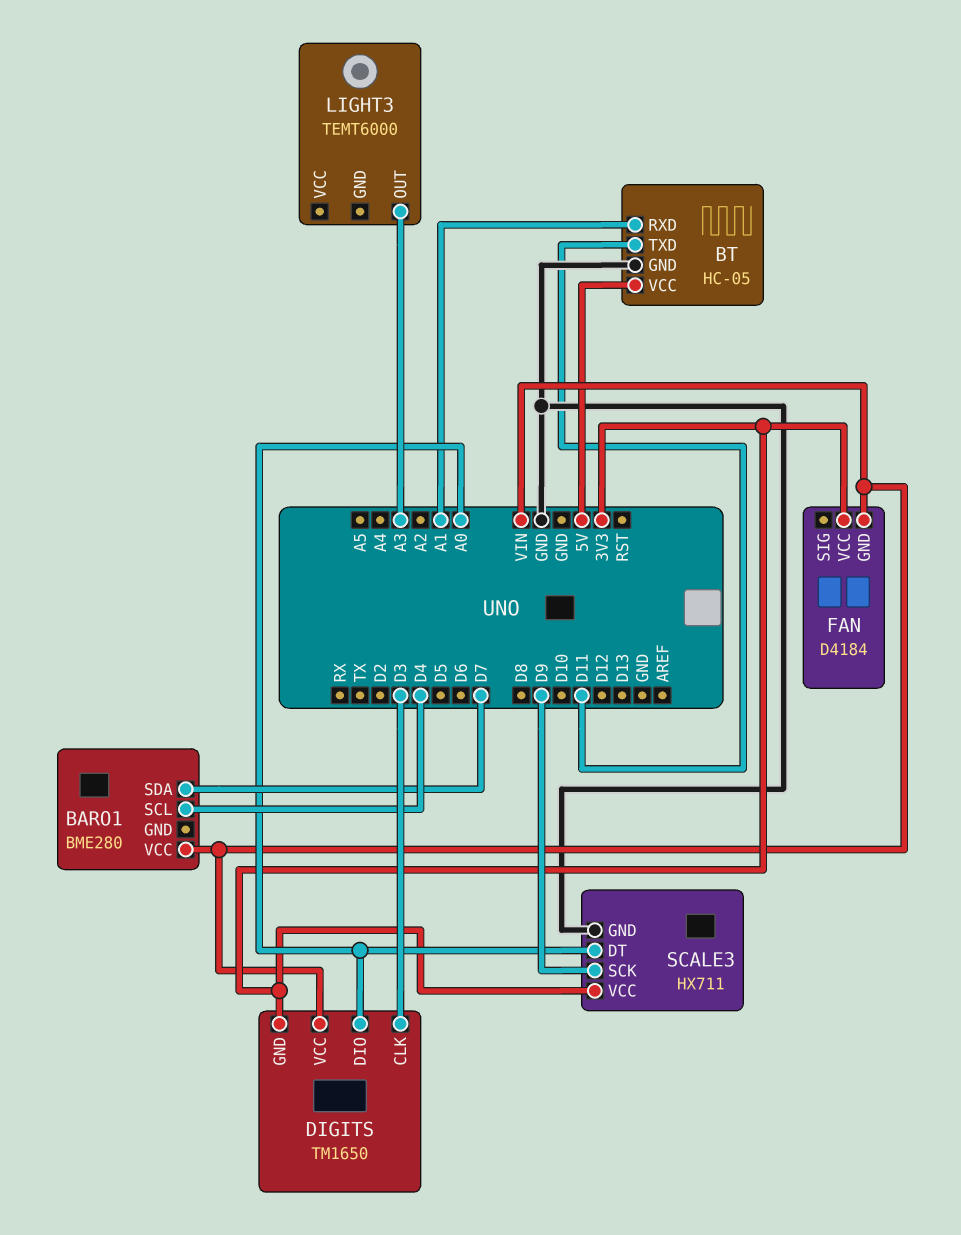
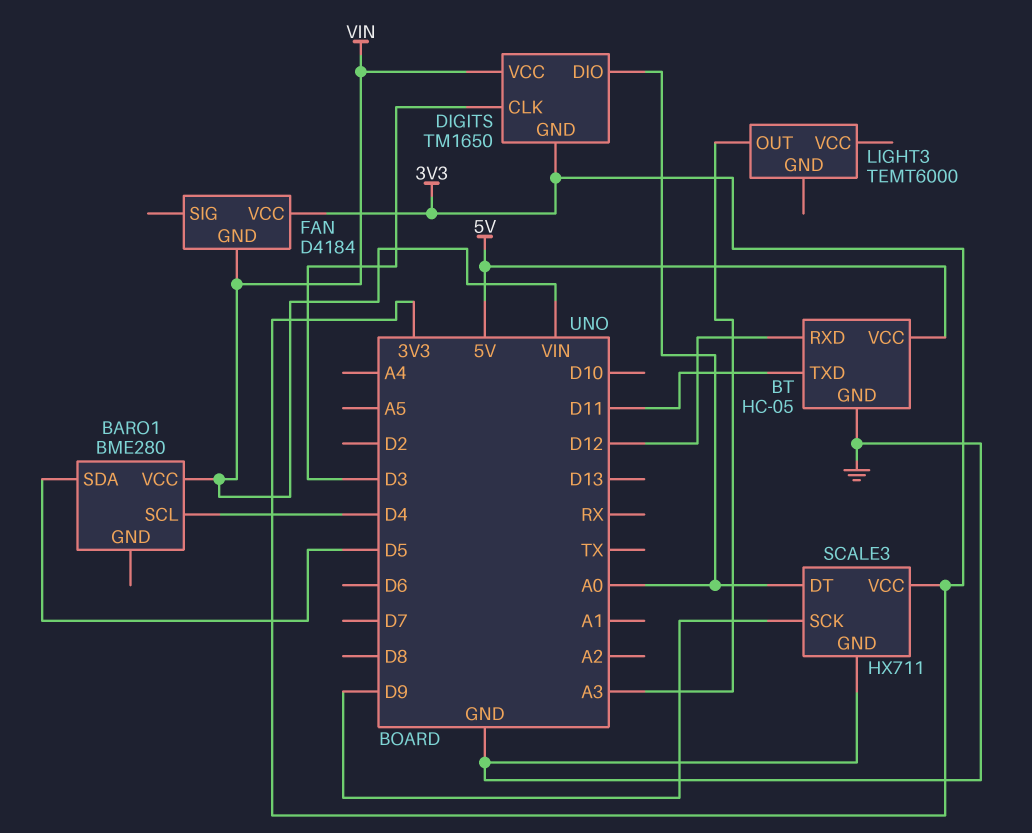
BARO1 pin SDA: D7 -> D5
BT pin RXD: A1 -> D12

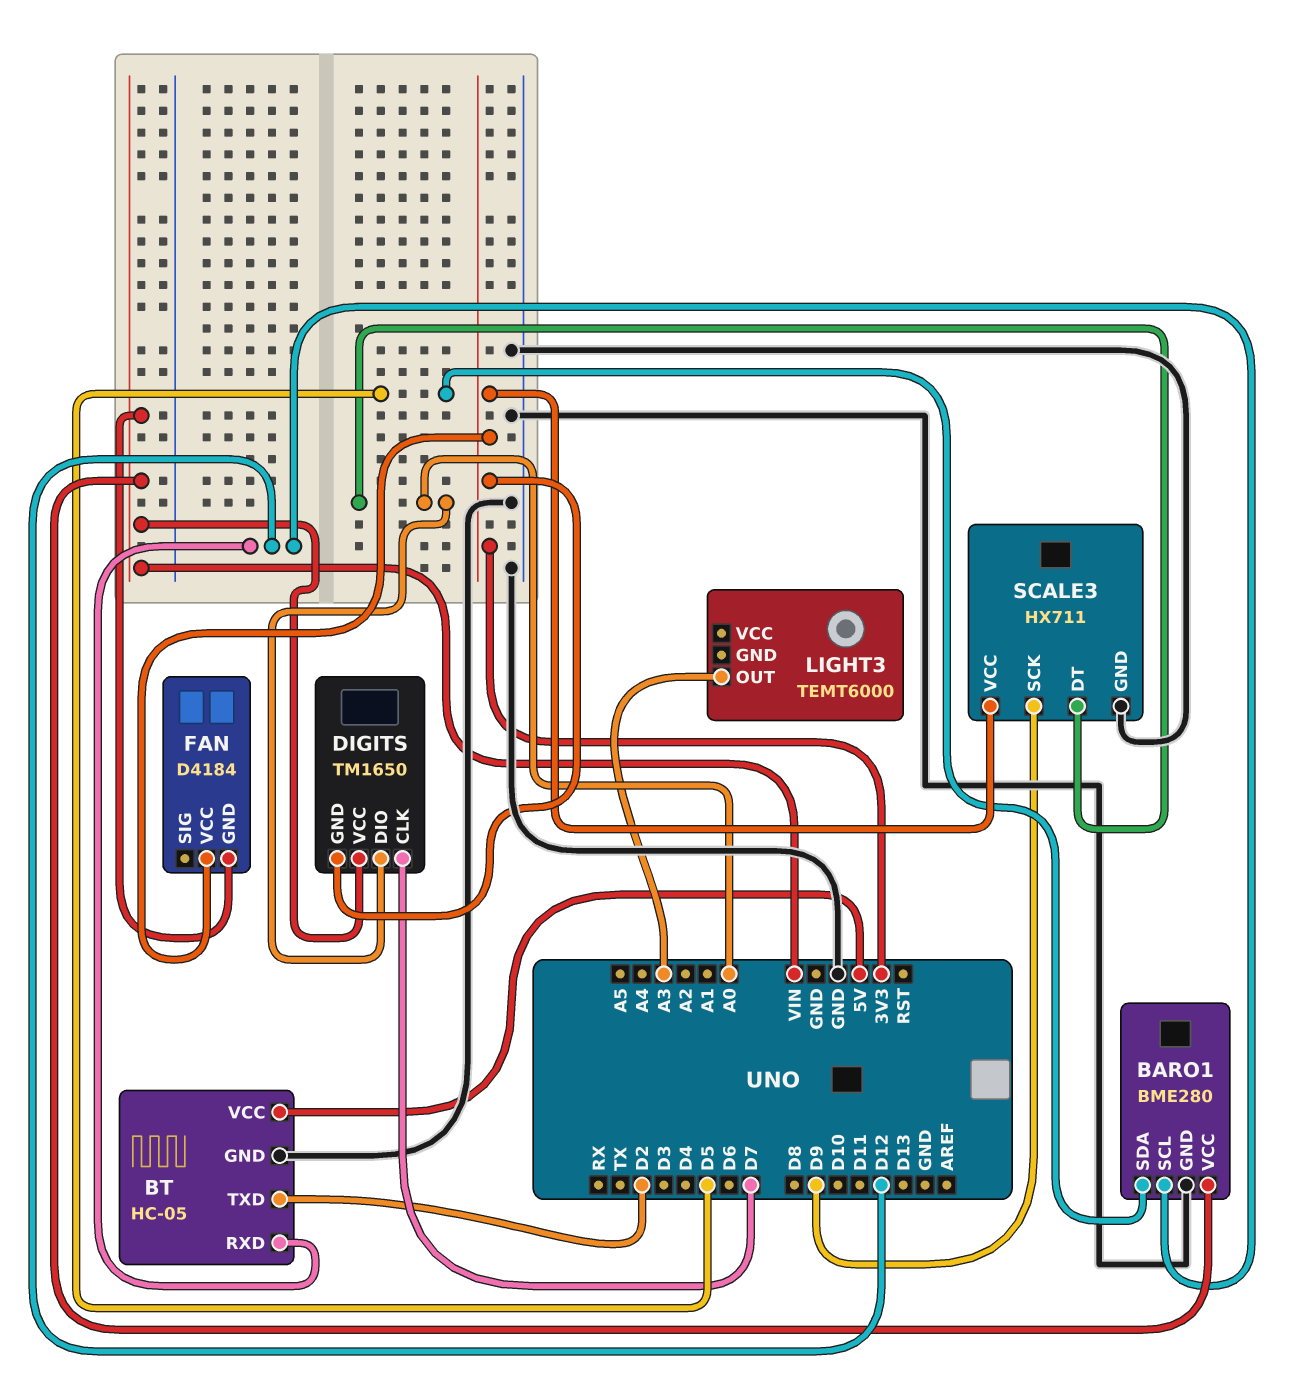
BARO1 pin GND: none -> GND
BARO1 pin SCL: D4 -> D12
BT pin TXD: D11 -> D2
DIGITS pin CLK: D3 -> D7

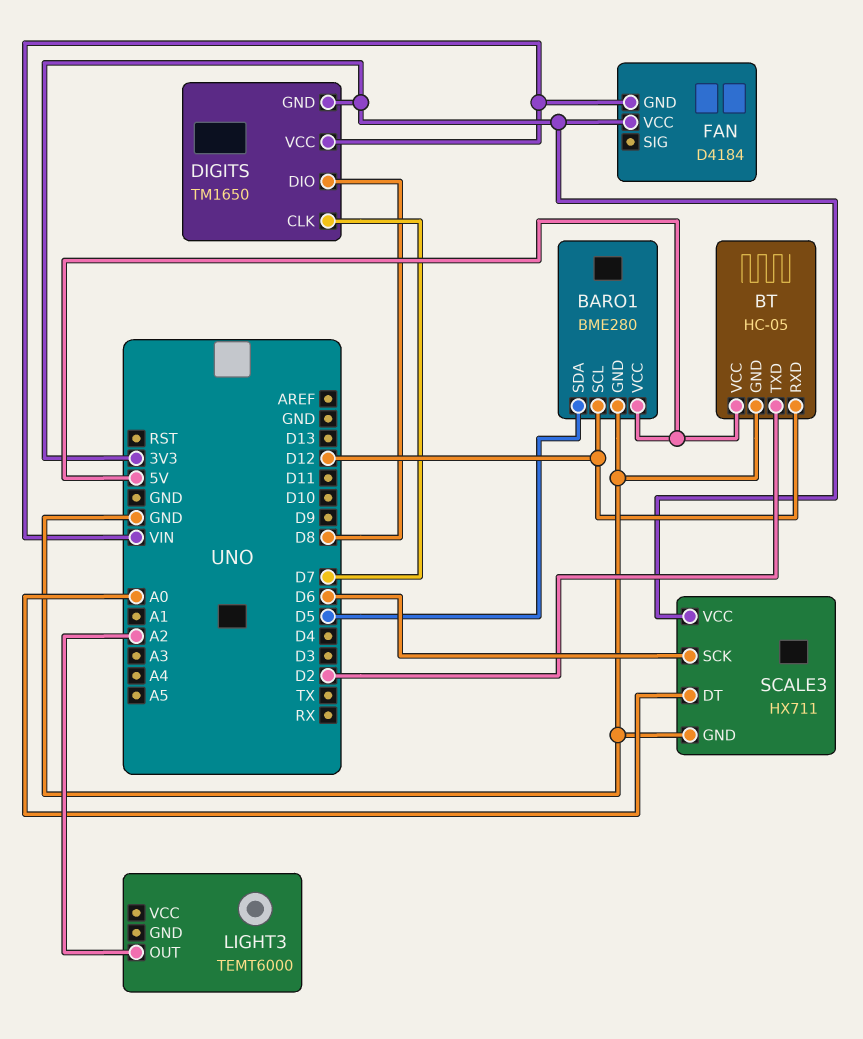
BARO1 pin VCC: VIN -> 5V
DIGITS pin DIO: A0 -> D8
LIGHT3 pin OUT: A3 -> A2
SCALE3 pin SCK: D9 -> D6

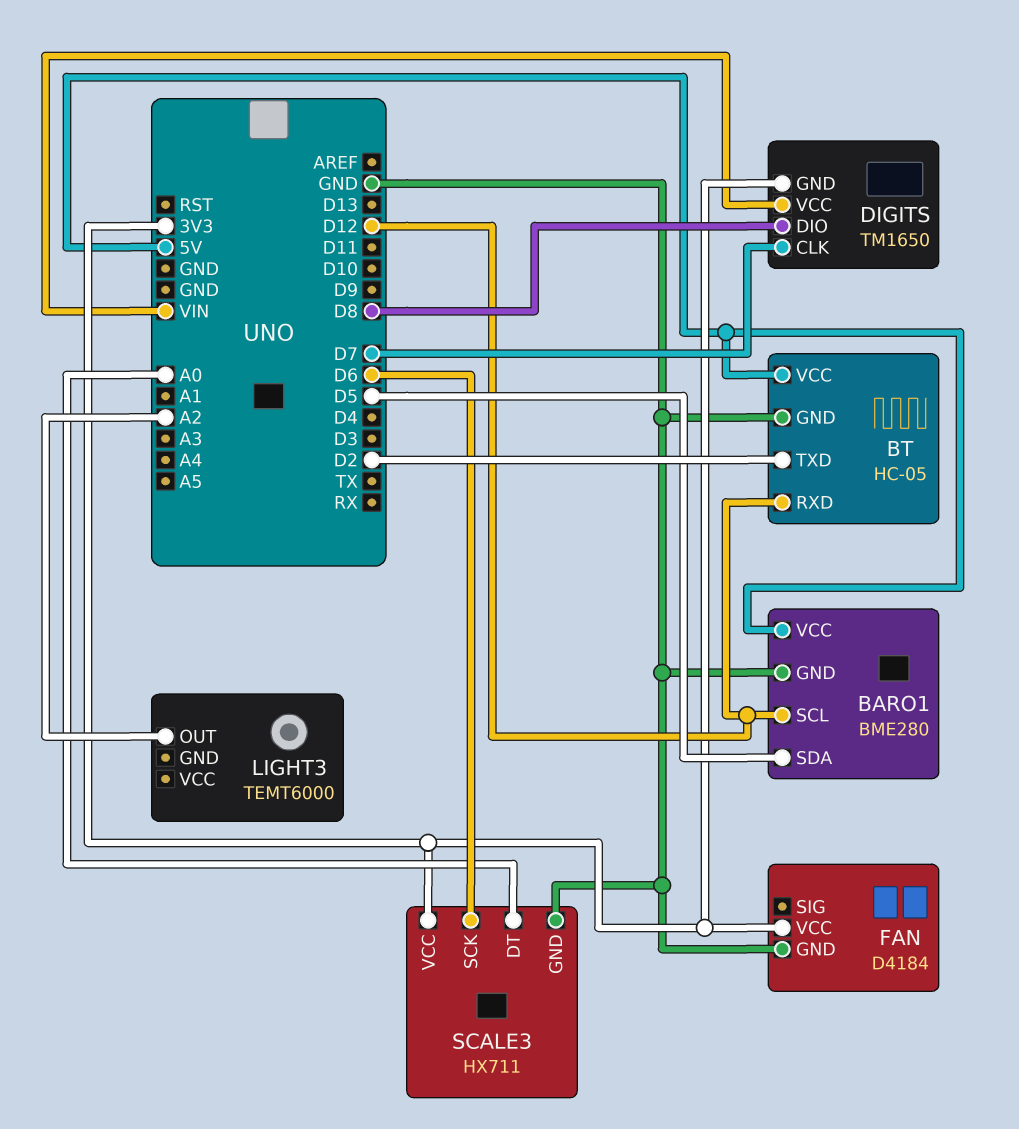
FAN pin GND: VIN -> GND

